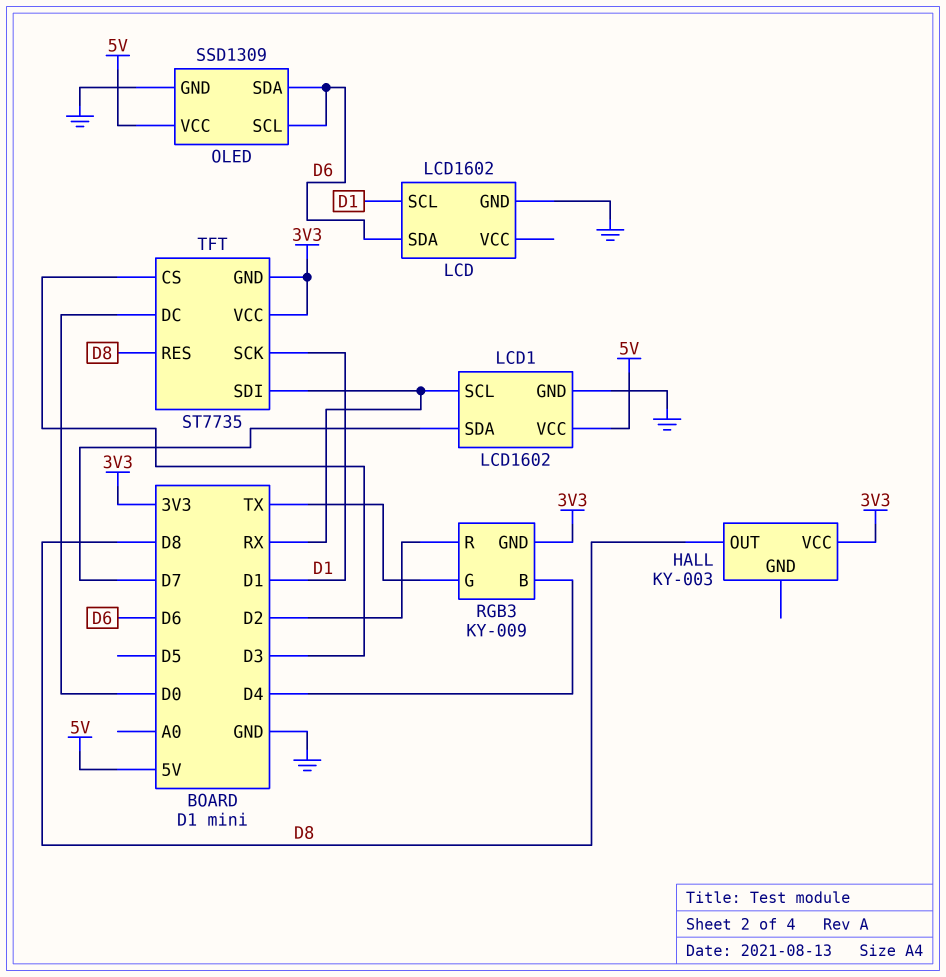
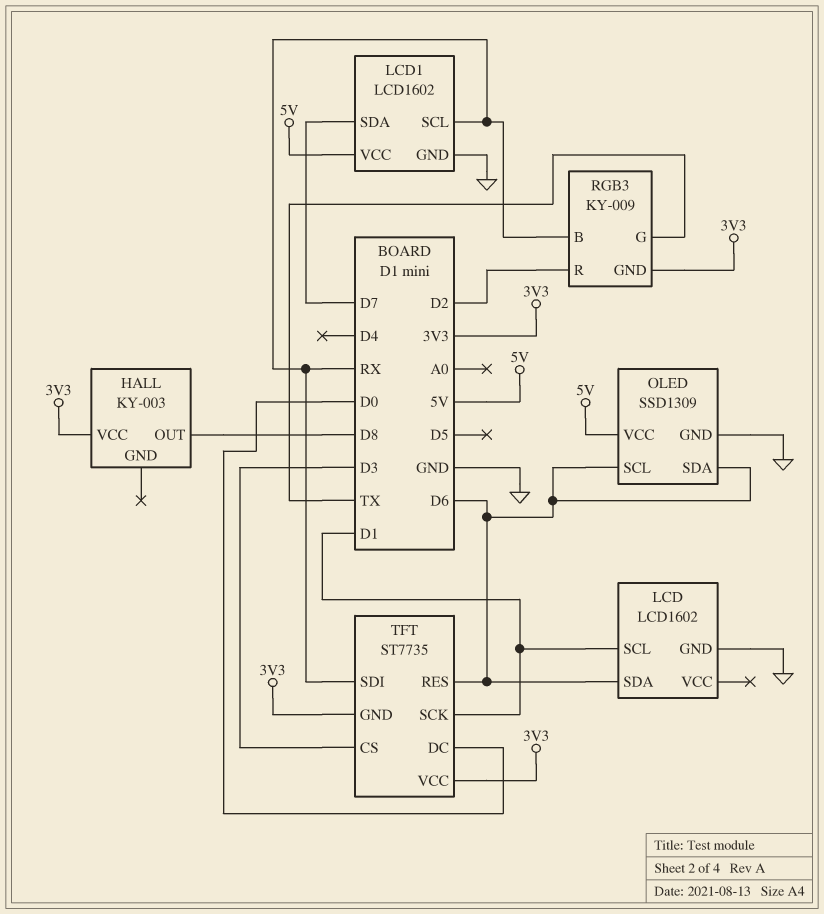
RGB3 pin B: D4 -> RX
TFT pin RES: D8 -> D6

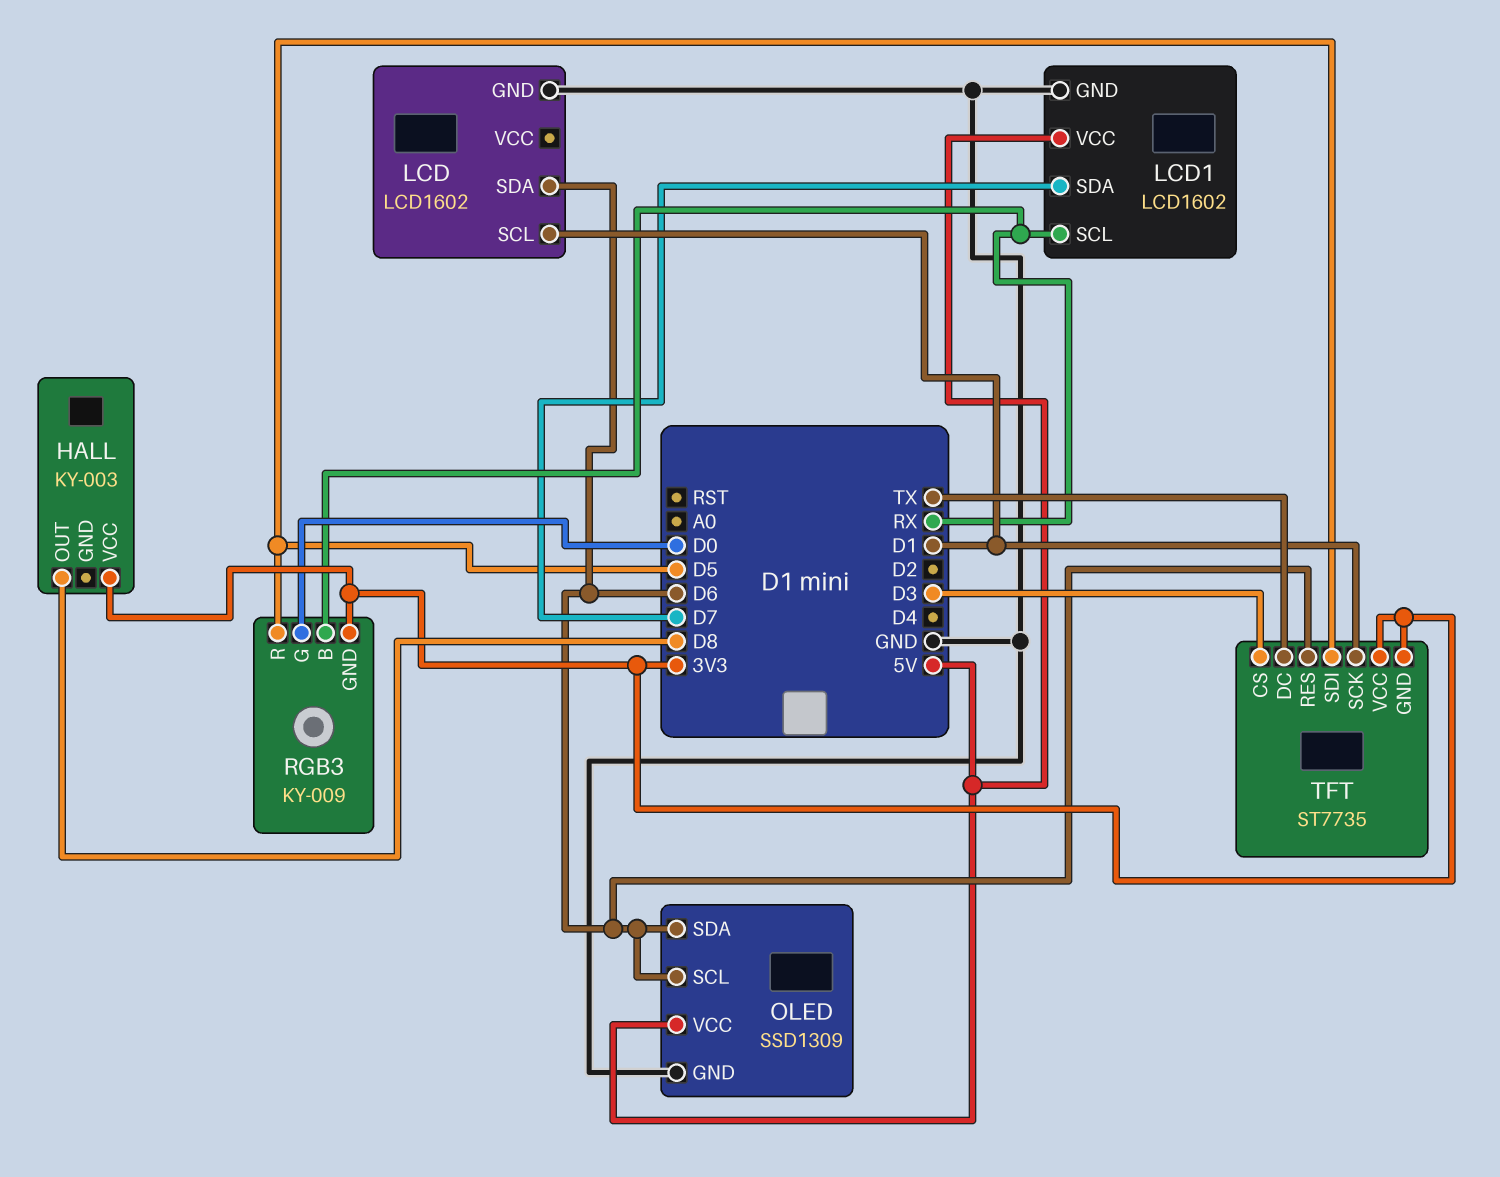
RGB3 pin G: TX -> D0
RGB3 pin R: D2 -> D5
TFT pin DC: D0 -> TX
TFT pin SDI: RX -> D5

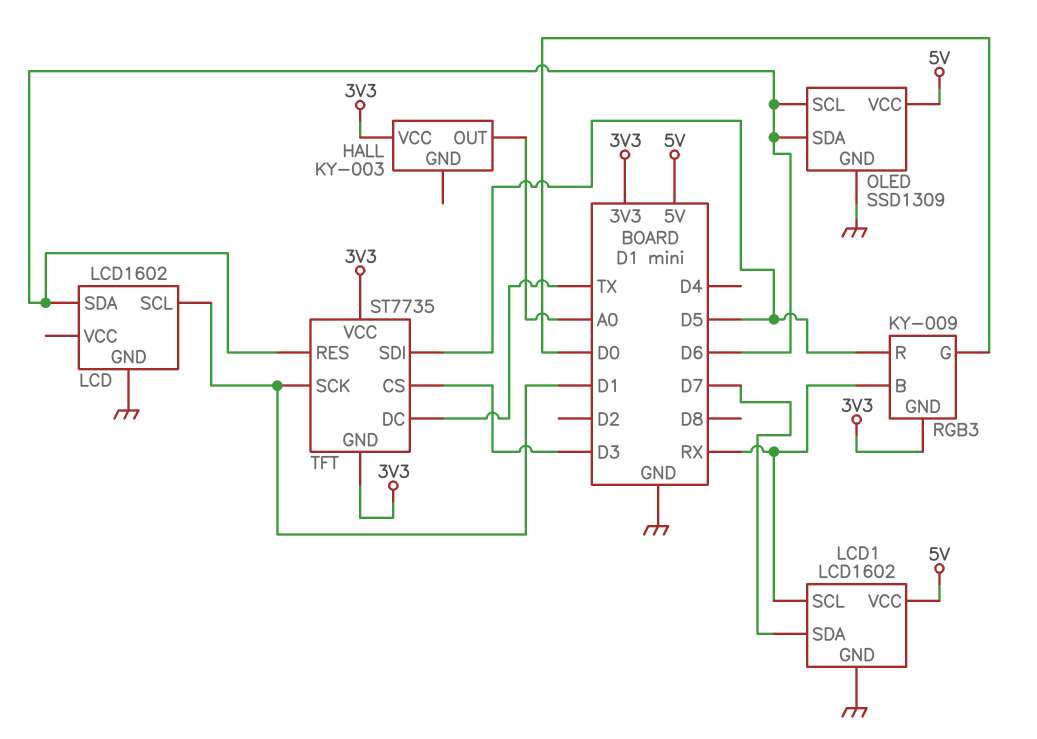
HALL pin OUT: D8 -> A0

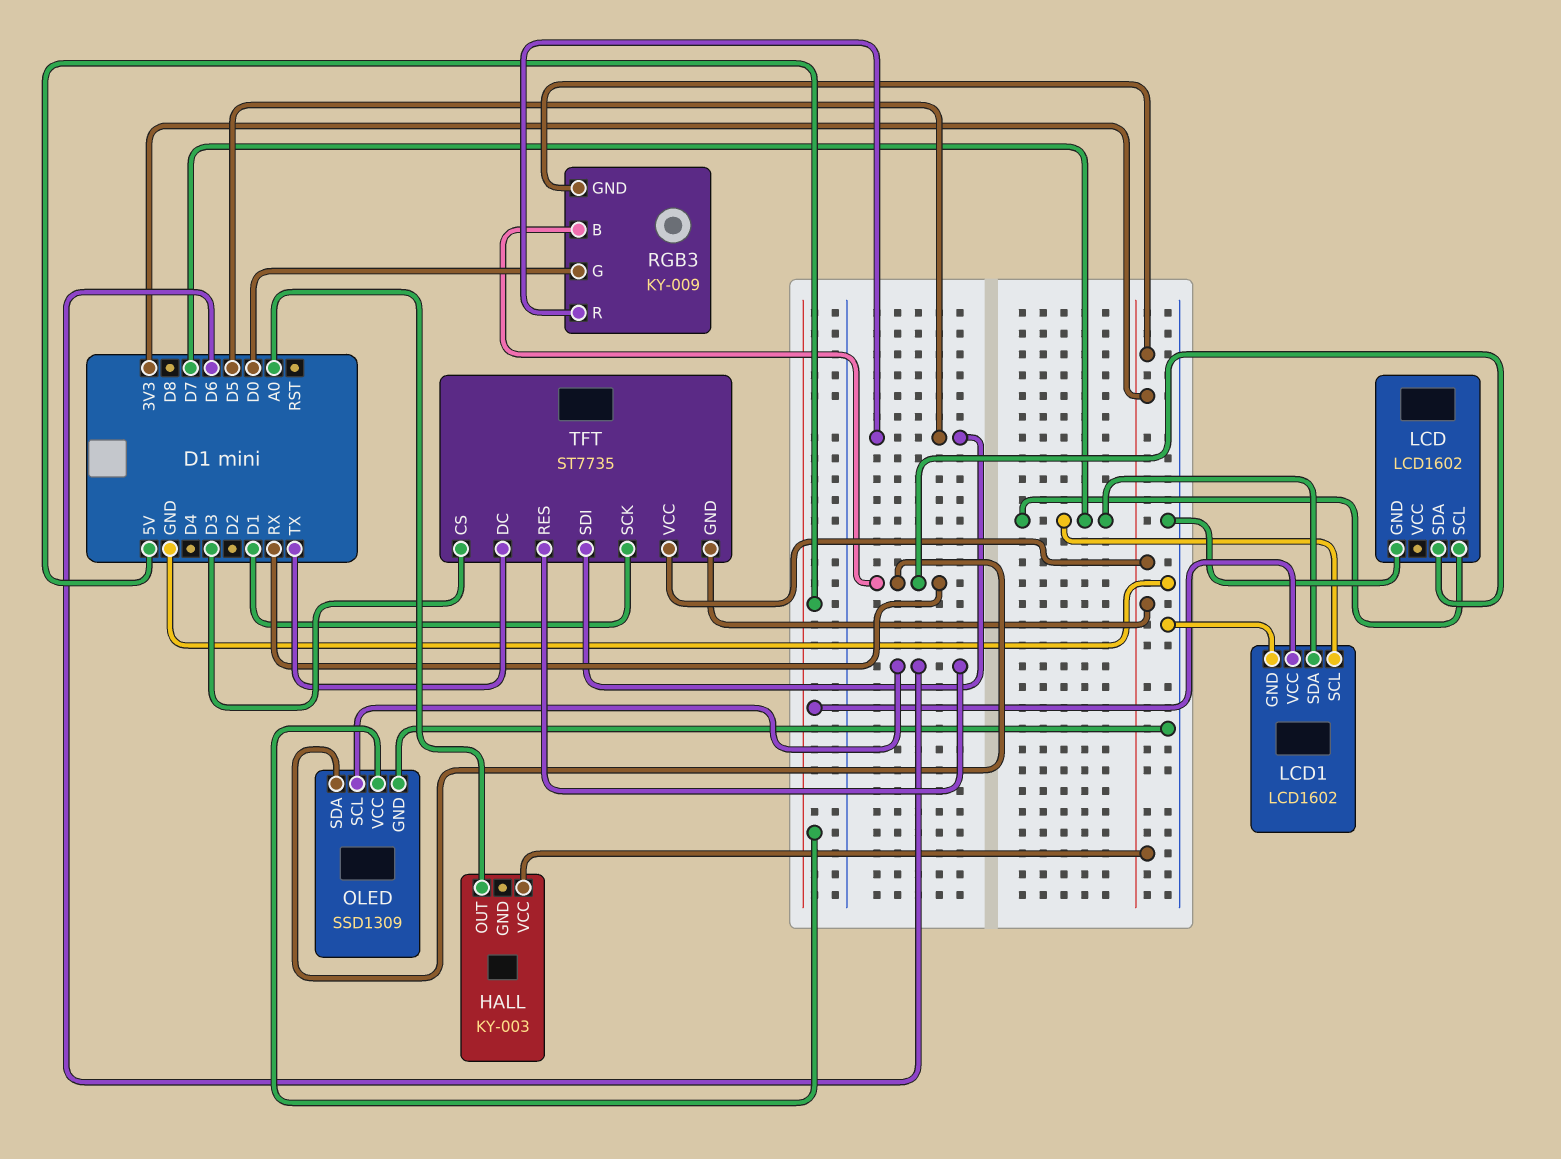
LCD pin SCL: D1 -> D7
LCD pin SDA: D6 -> RX
LCD1 pin SCL: RX -> D7
OLED pin SDA: D6 -> RX

